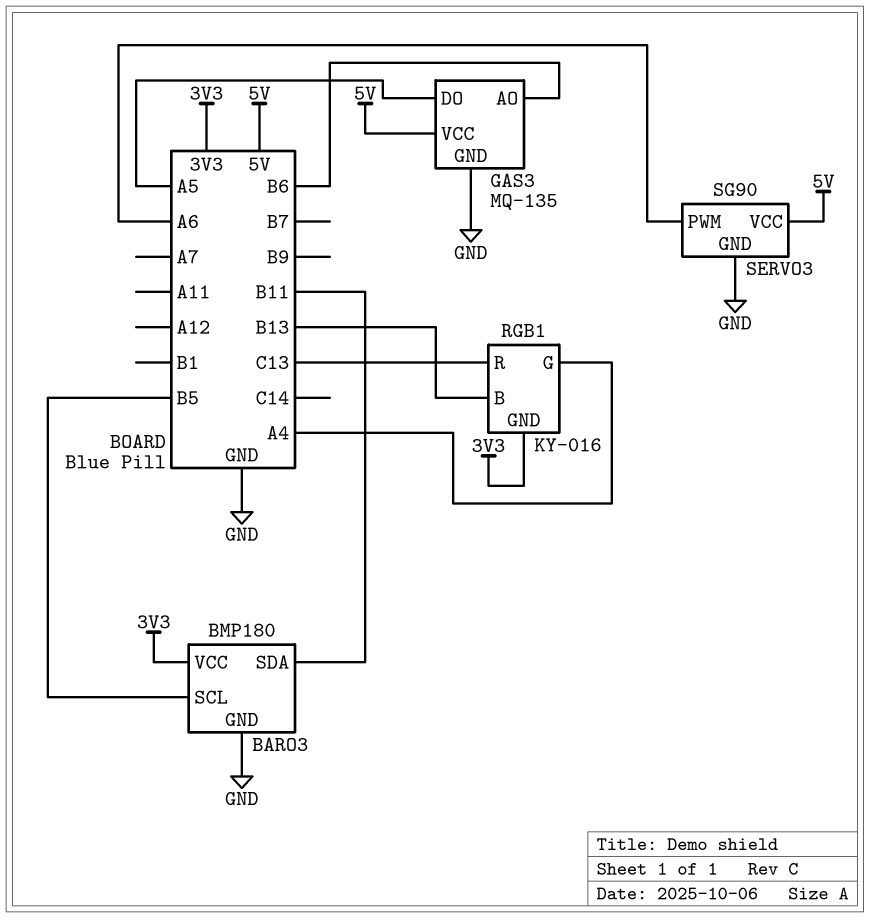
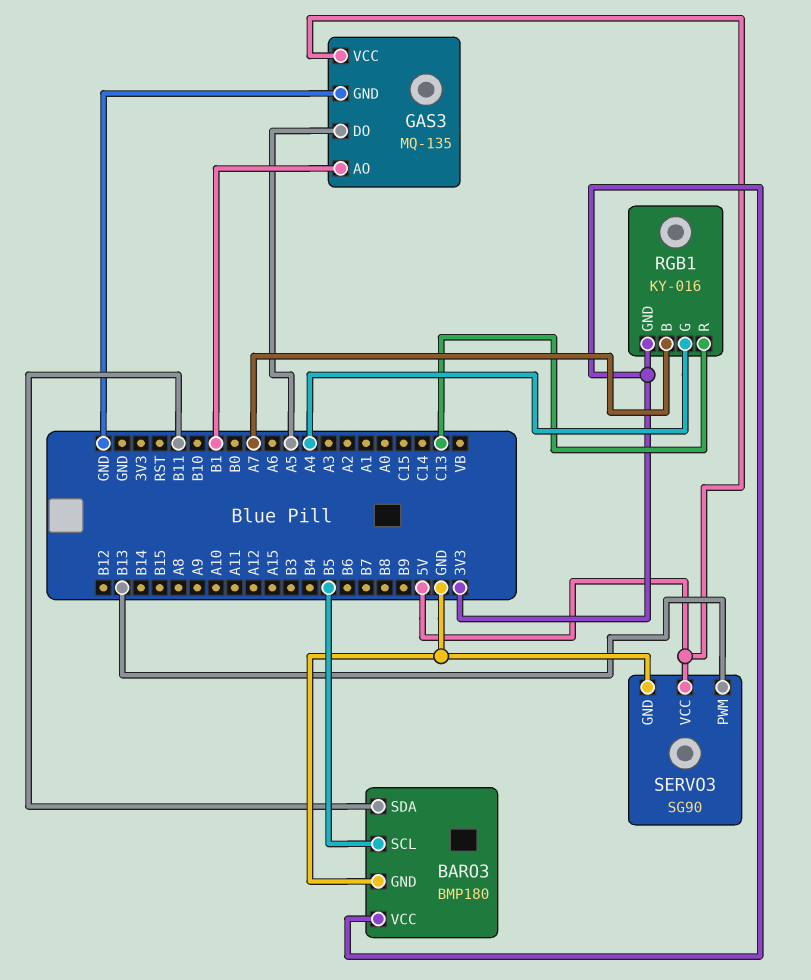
GAS3 pin AO: B6 -> B1
RGB1 pin B: B13 -> A7
SERVO3 pin PWM: A6 -> B13

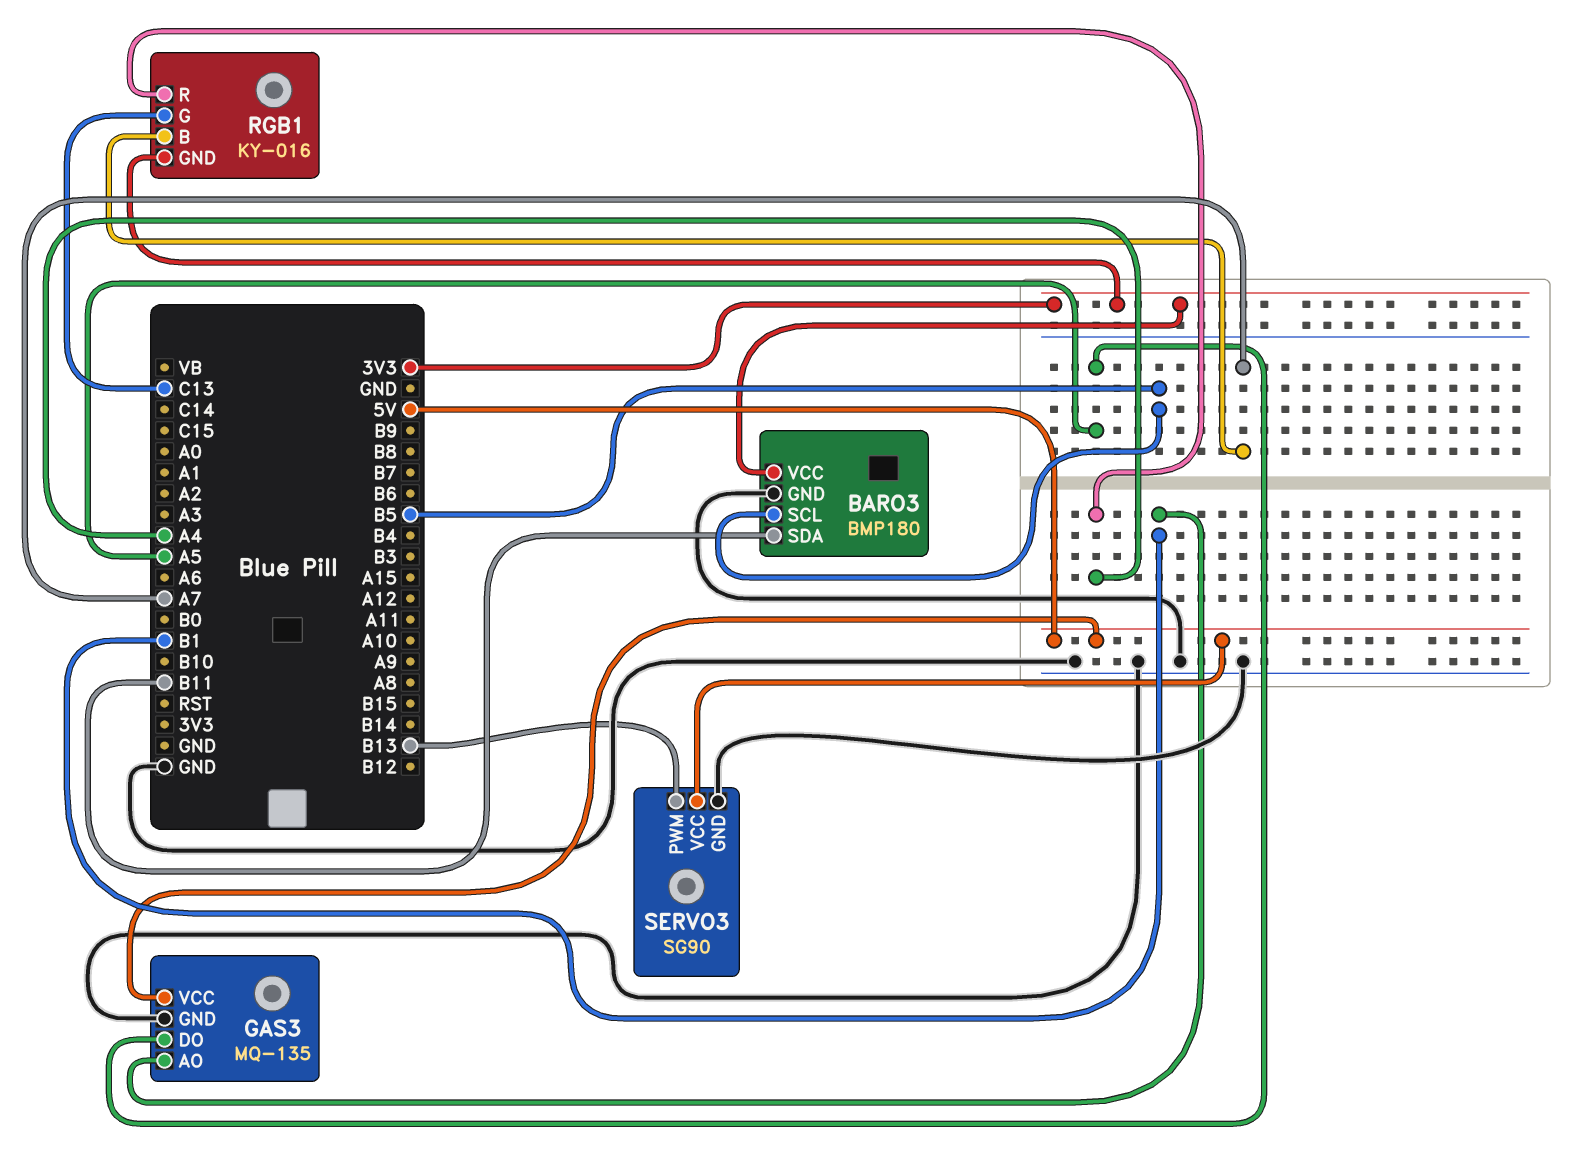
RGB1 pin G: A4 -> C13
RGB1 pin R: C13 -> A4

